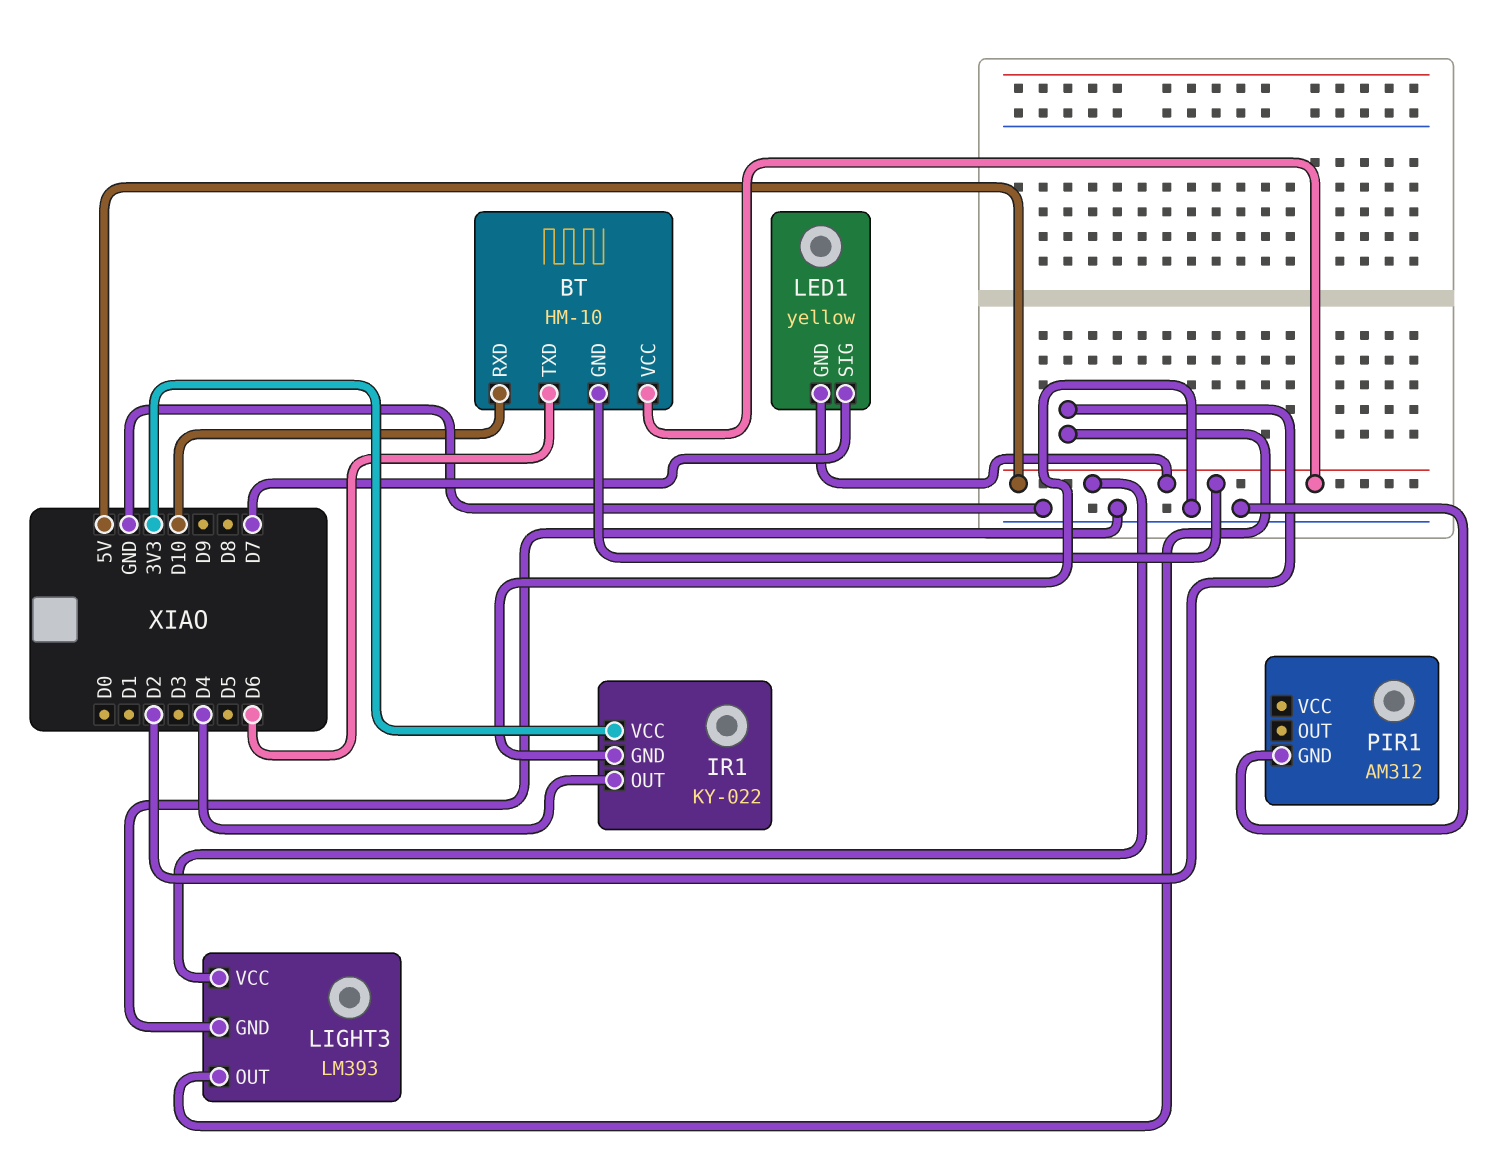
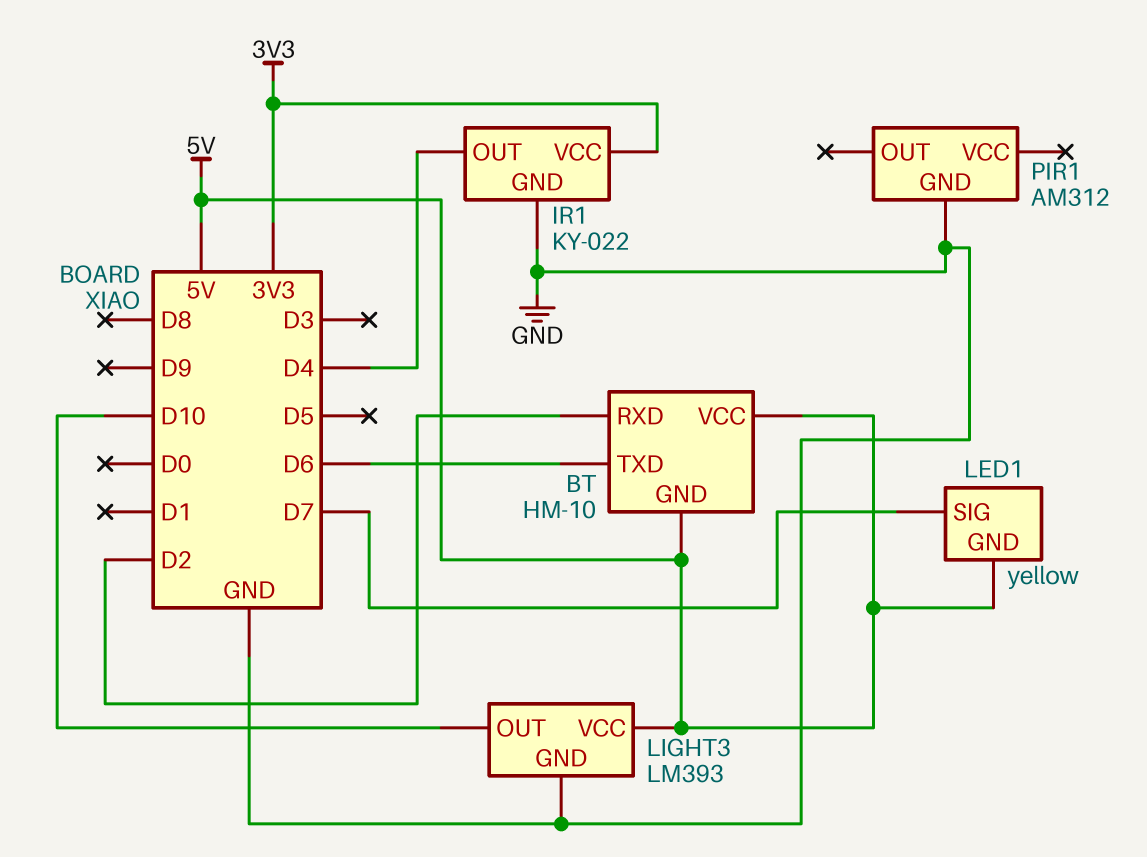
BT pin RXD: D10 -> D2
LIGHT3 pin OUT: D2 -> D10

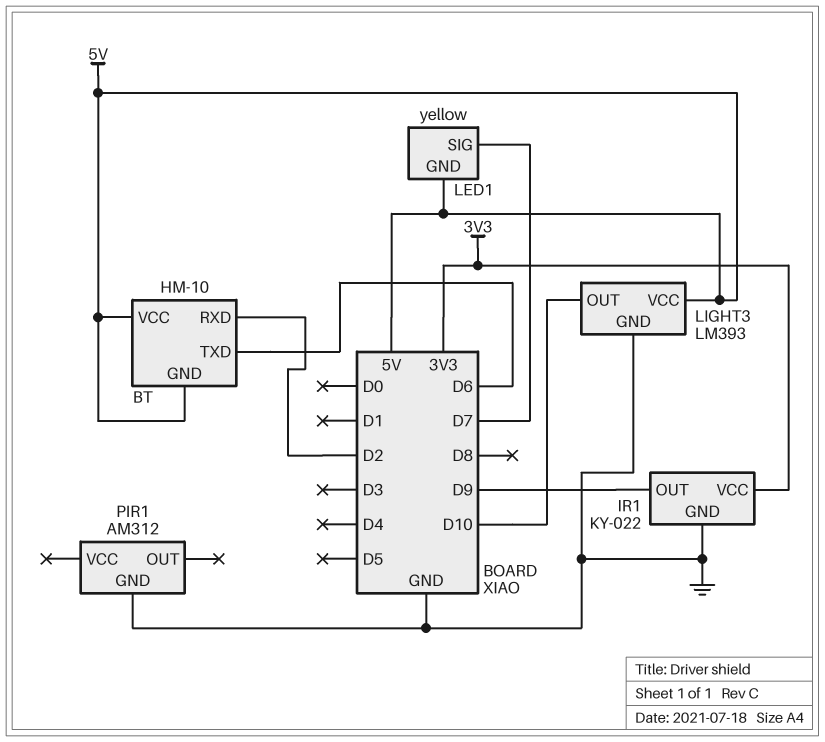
IR1 pin OUT: D4 -> D9

